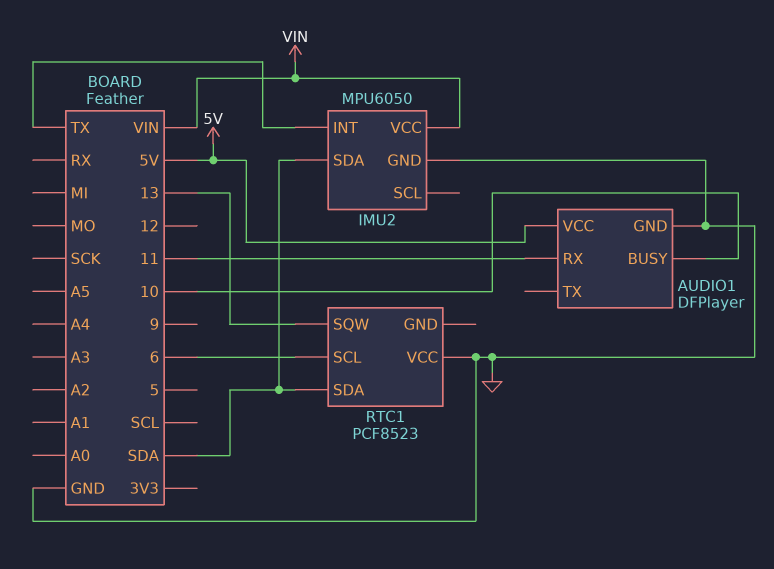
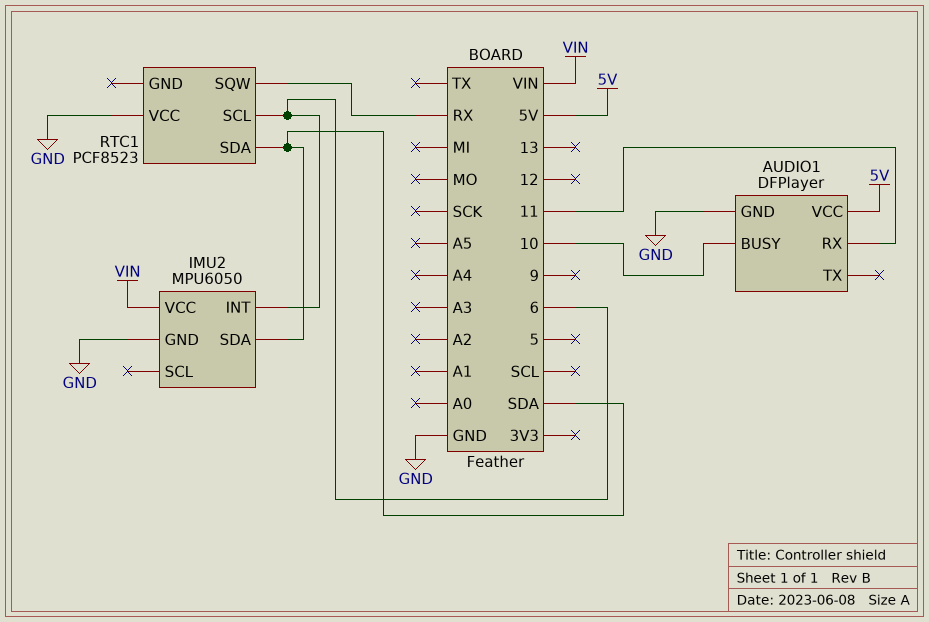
IMU2 pin INT: TX -> 6
RTC1 pin SQW: 13 -> RX

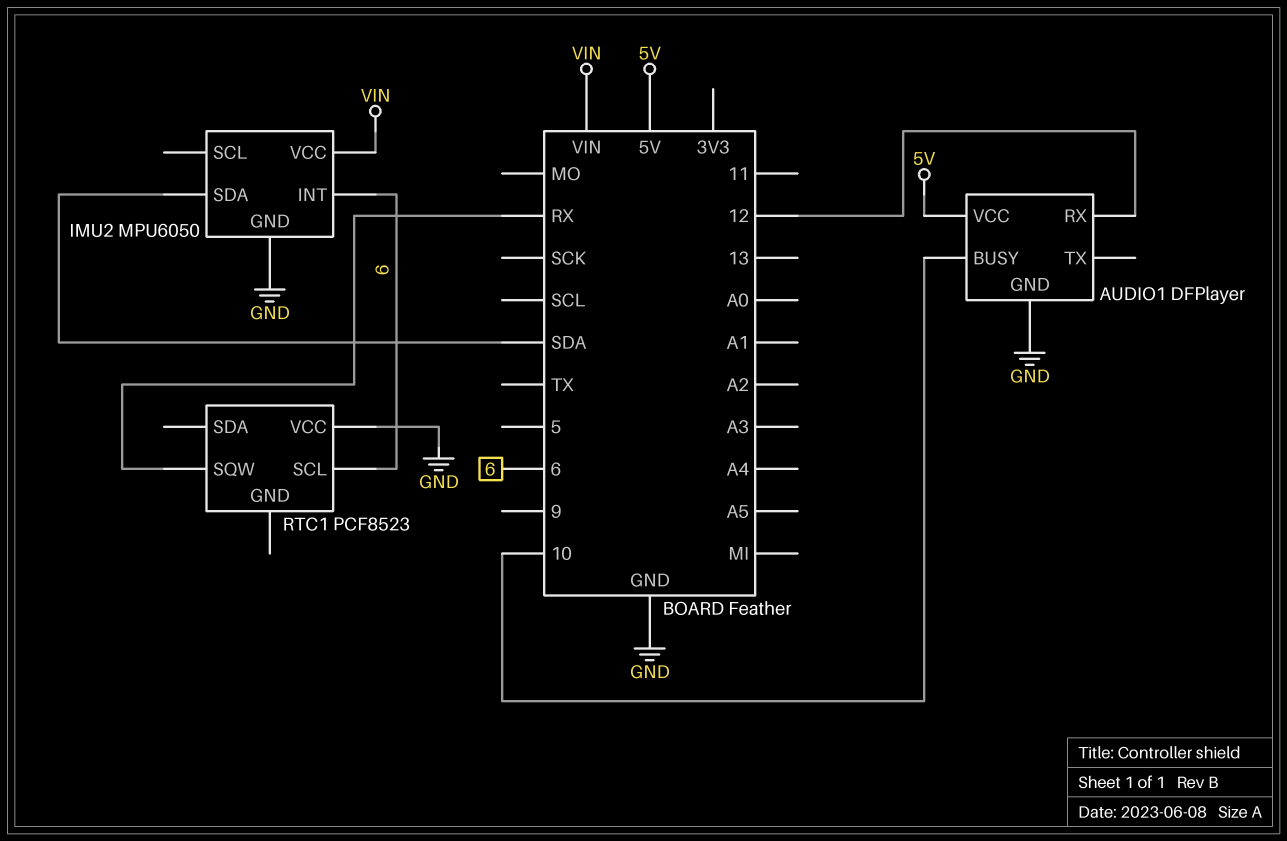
AUDIO1 pin RX: 11 -> 12
RTC1 pin SDA: SDA -> none

